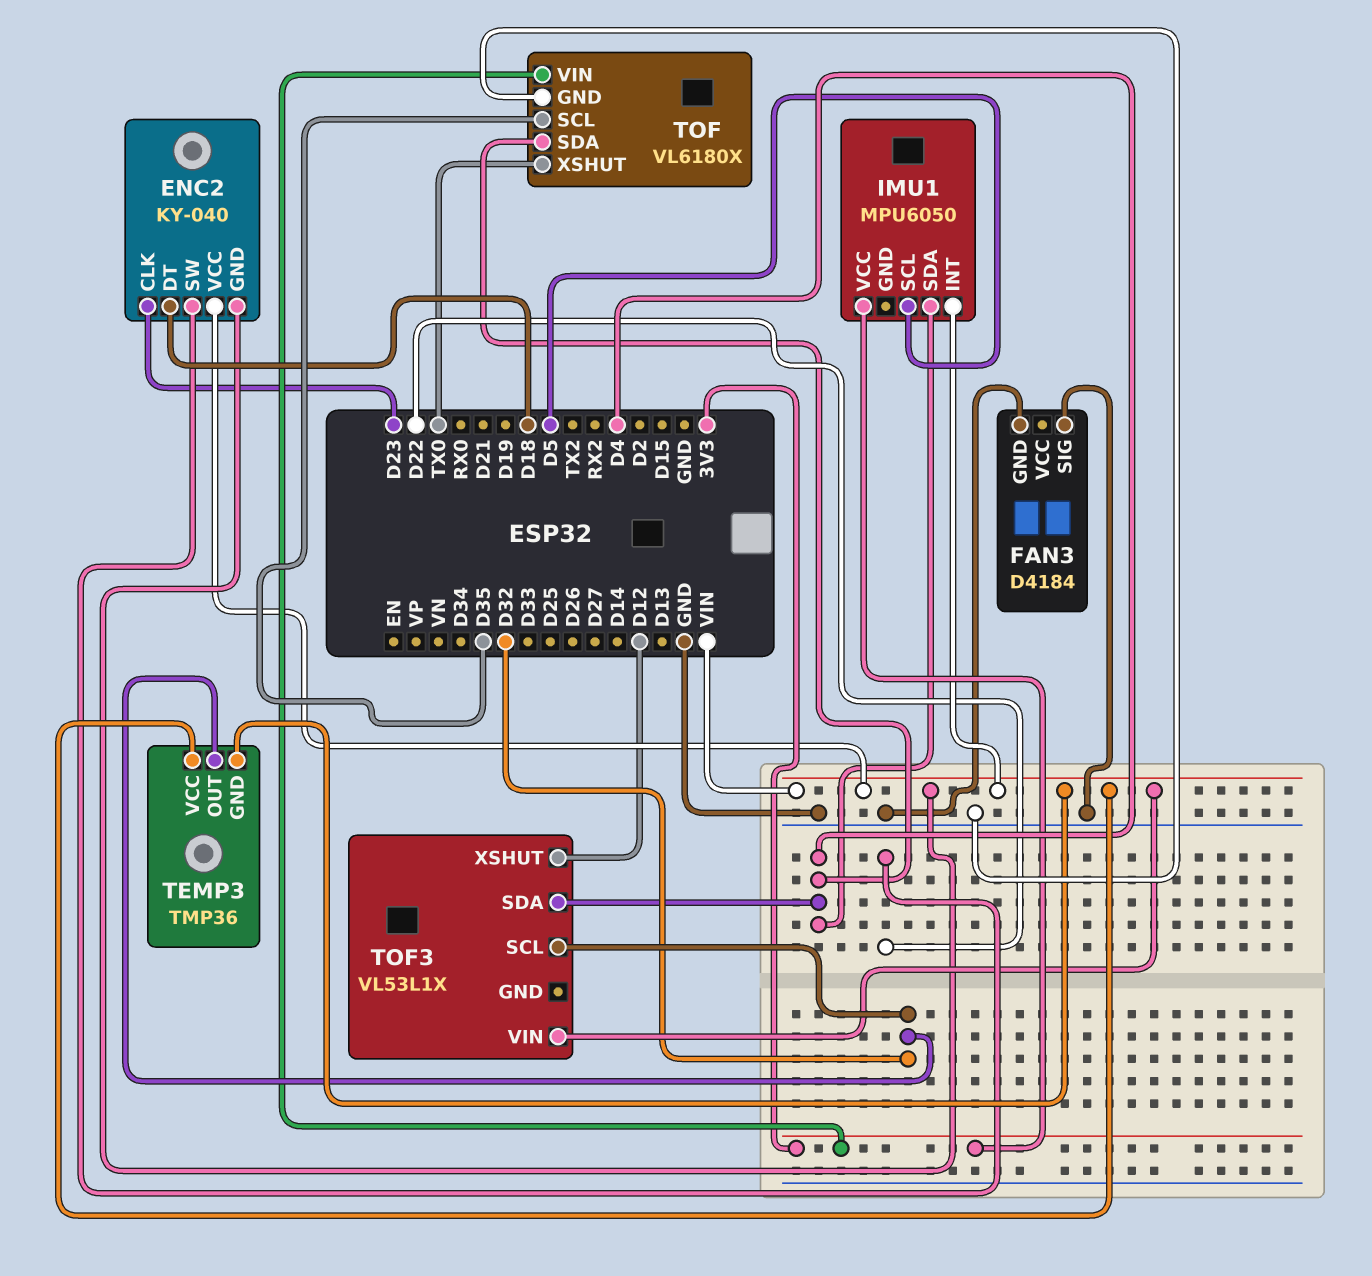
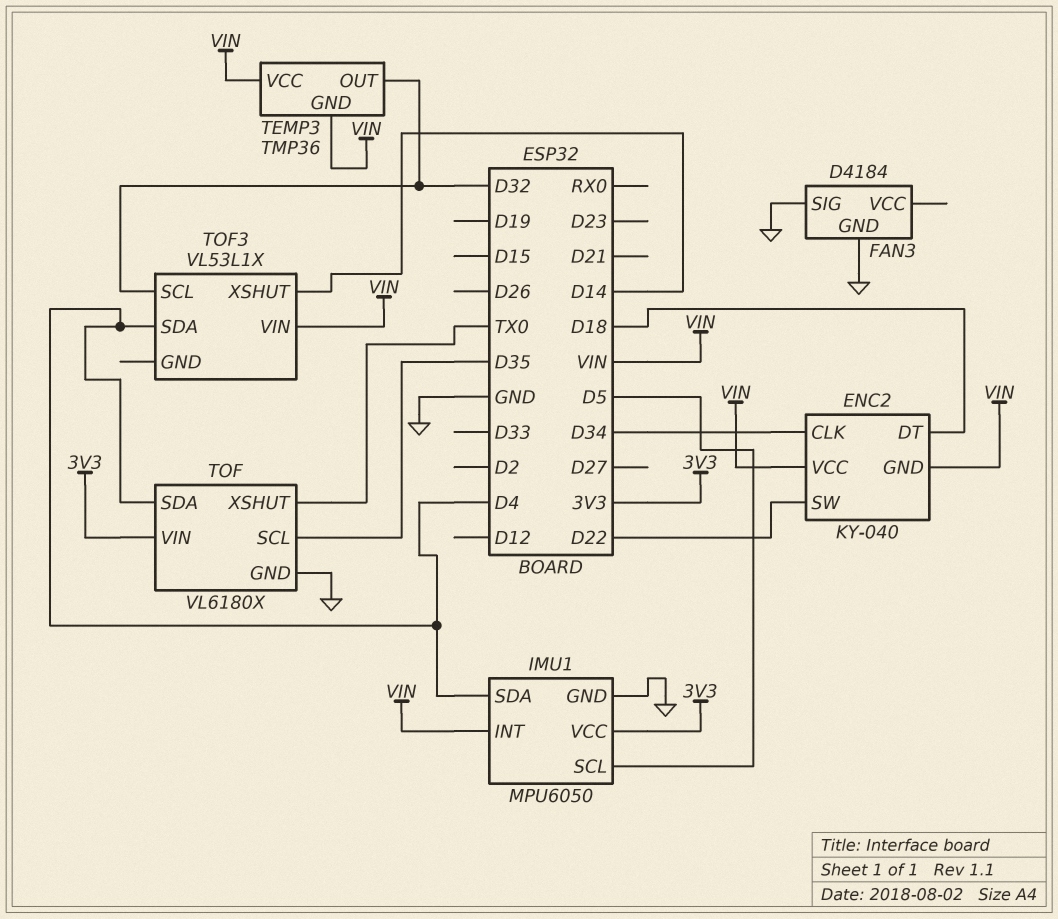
ENC2 pin CLK: D23 -> D34
IMU1 pin GND: none -> GND
TOF3 pin XSHUT: D12 -> D14

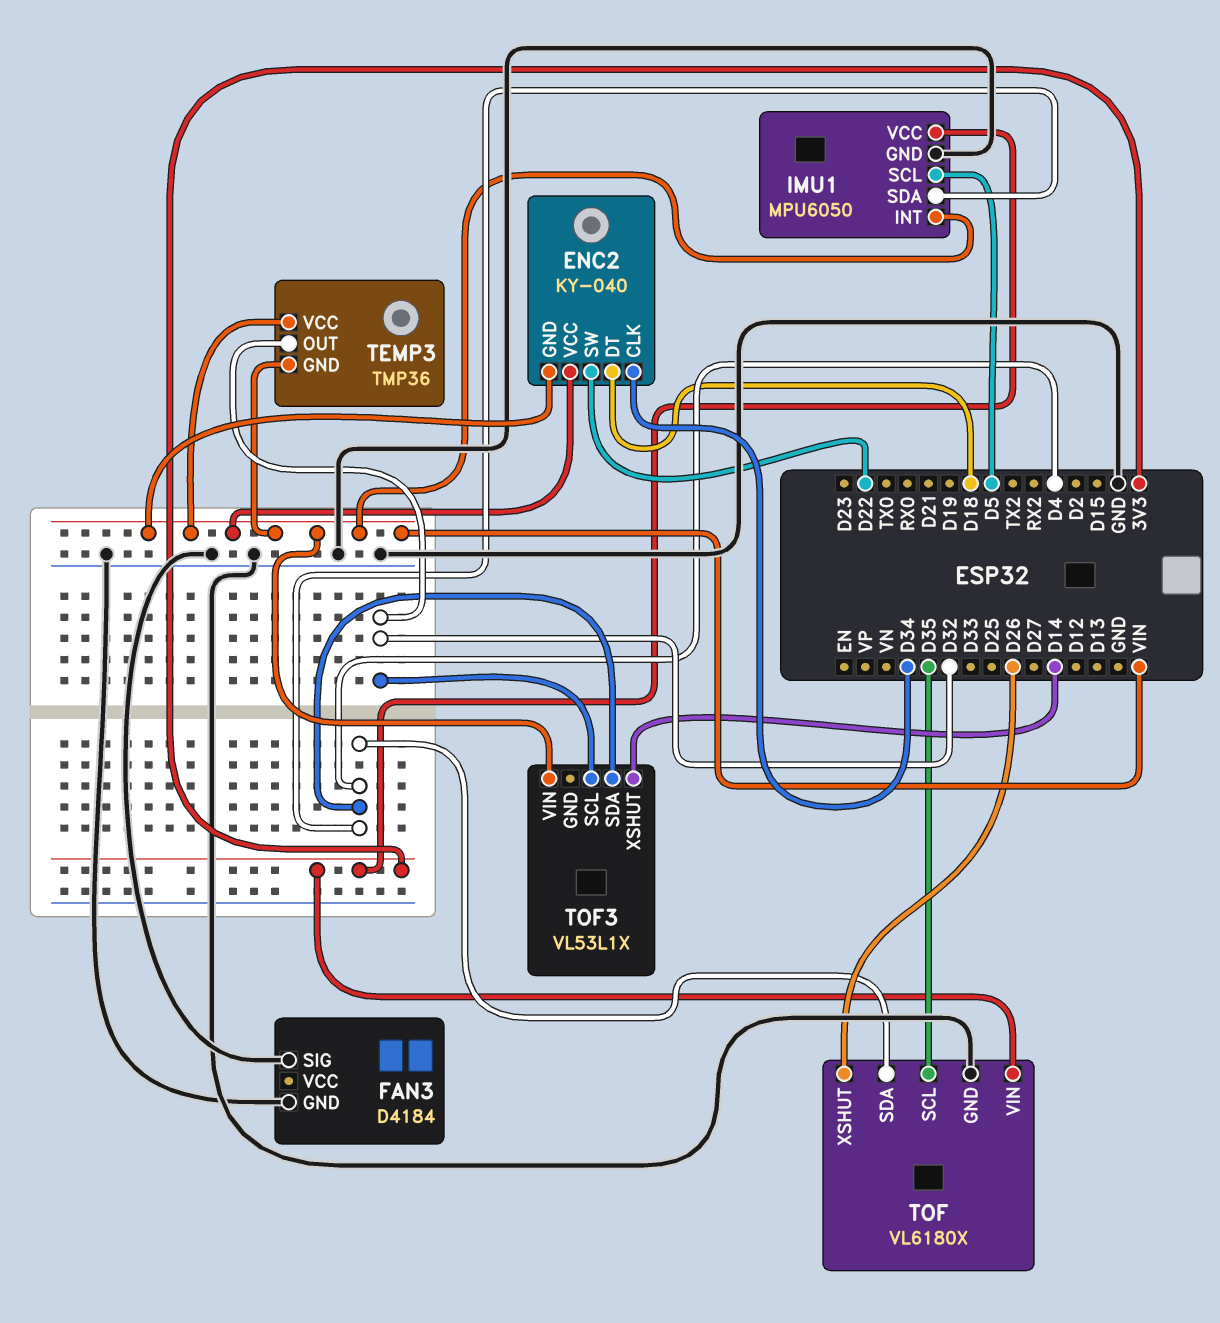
TOF pin XSHUT: TX0 -> D26

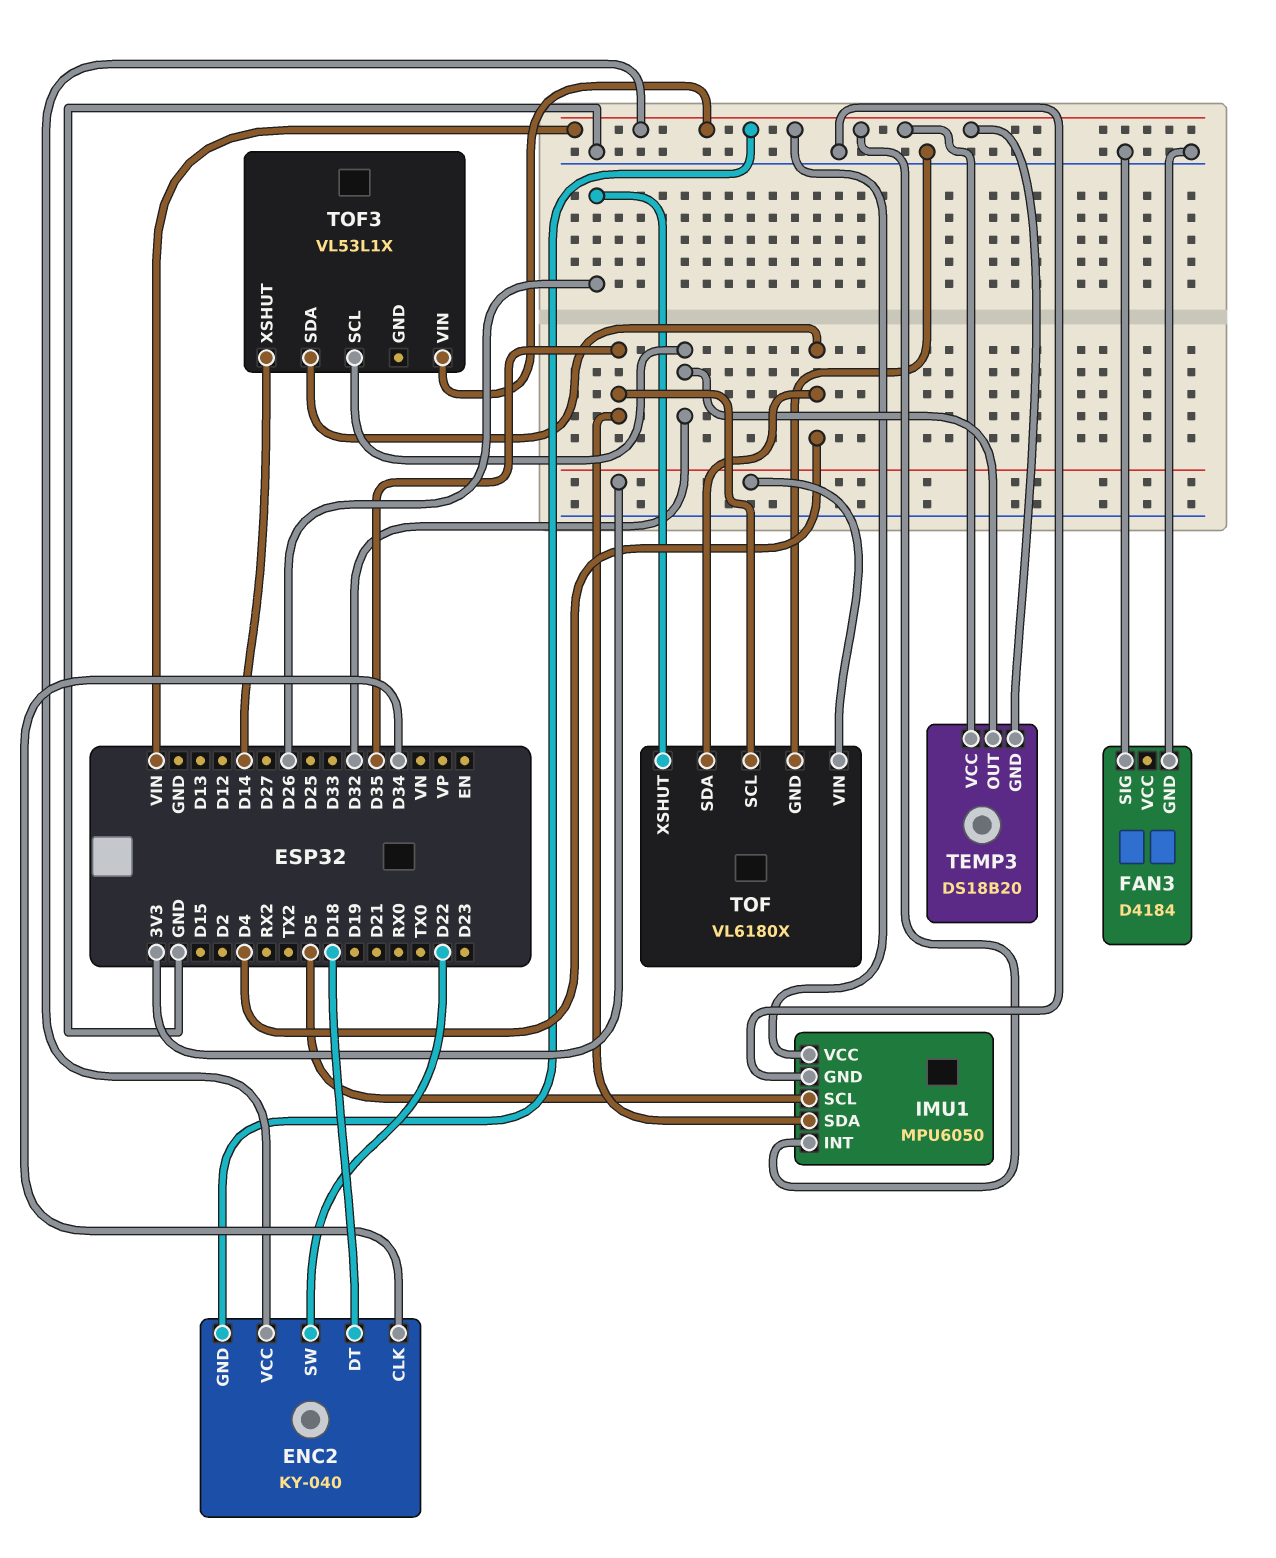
IMU1 pin SDA: D4 -> D35
IMU1 pin VCC: 3V3 -> VIN
TEMP3: TMP36 -> DS18B20

